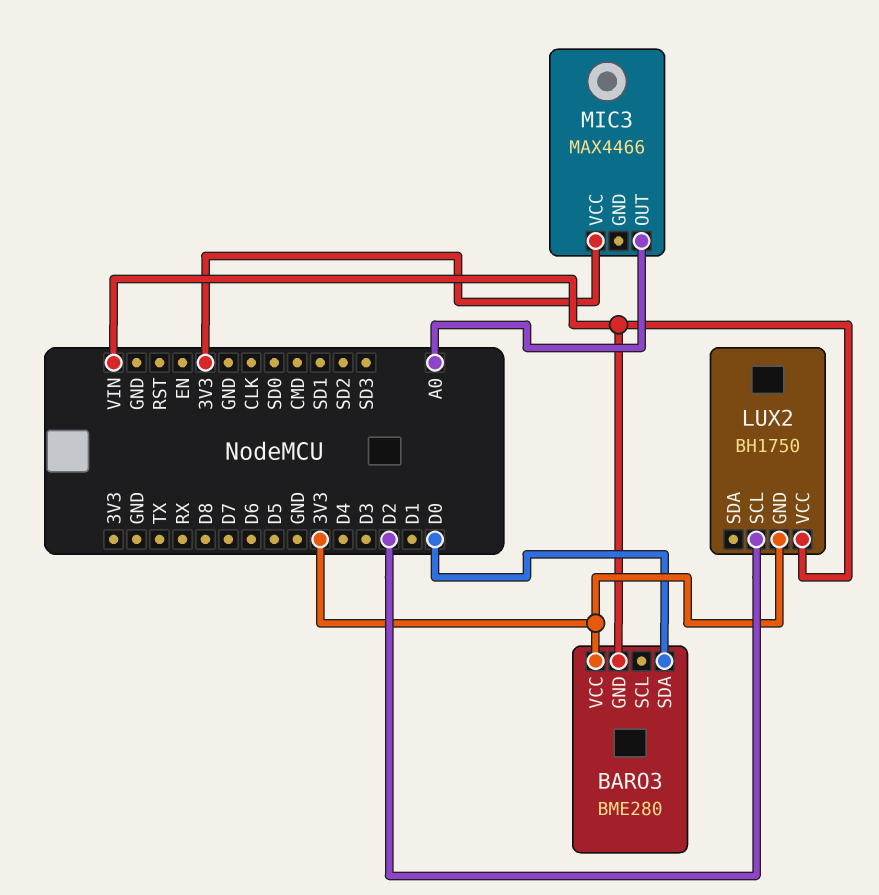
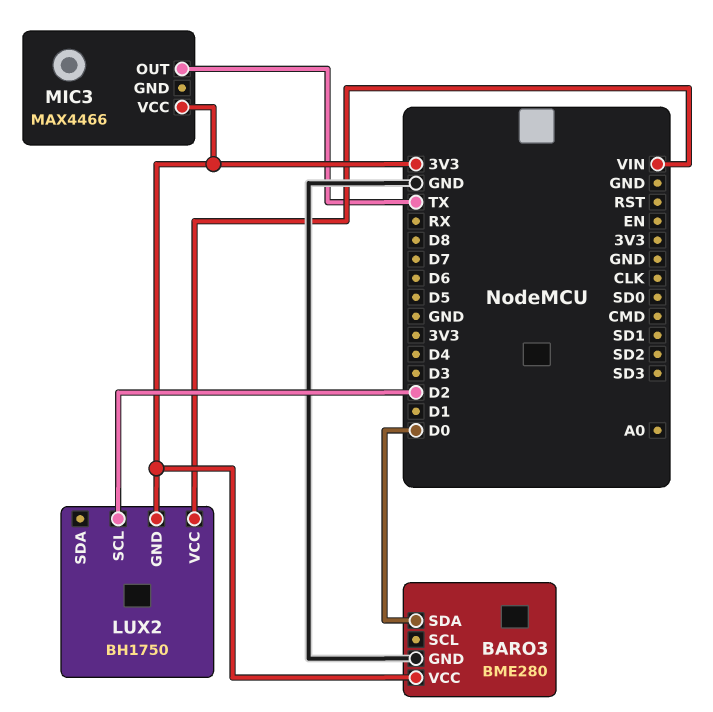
BARO3 pin GND: VIN -> GND
MIC3 pin OUT: A0 -> TX

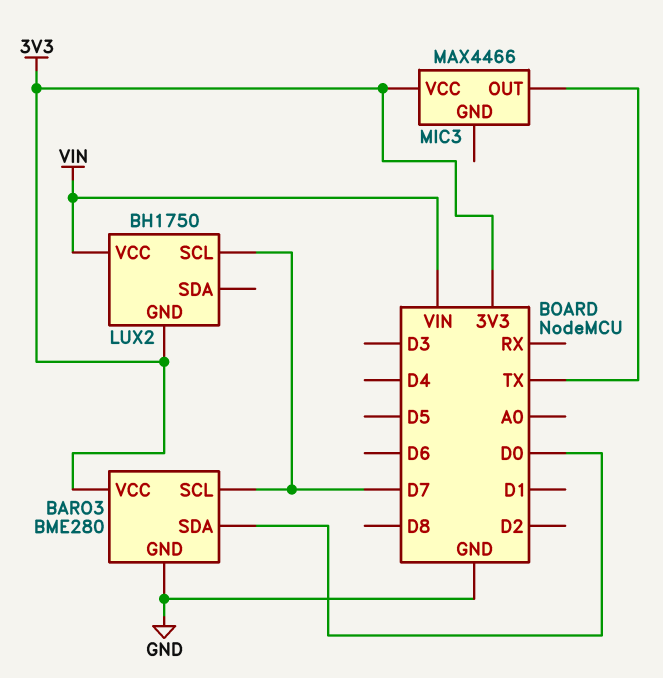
BARO3 pin SCL: none -> D7
LUX2 pin SCL: D2 -> D7

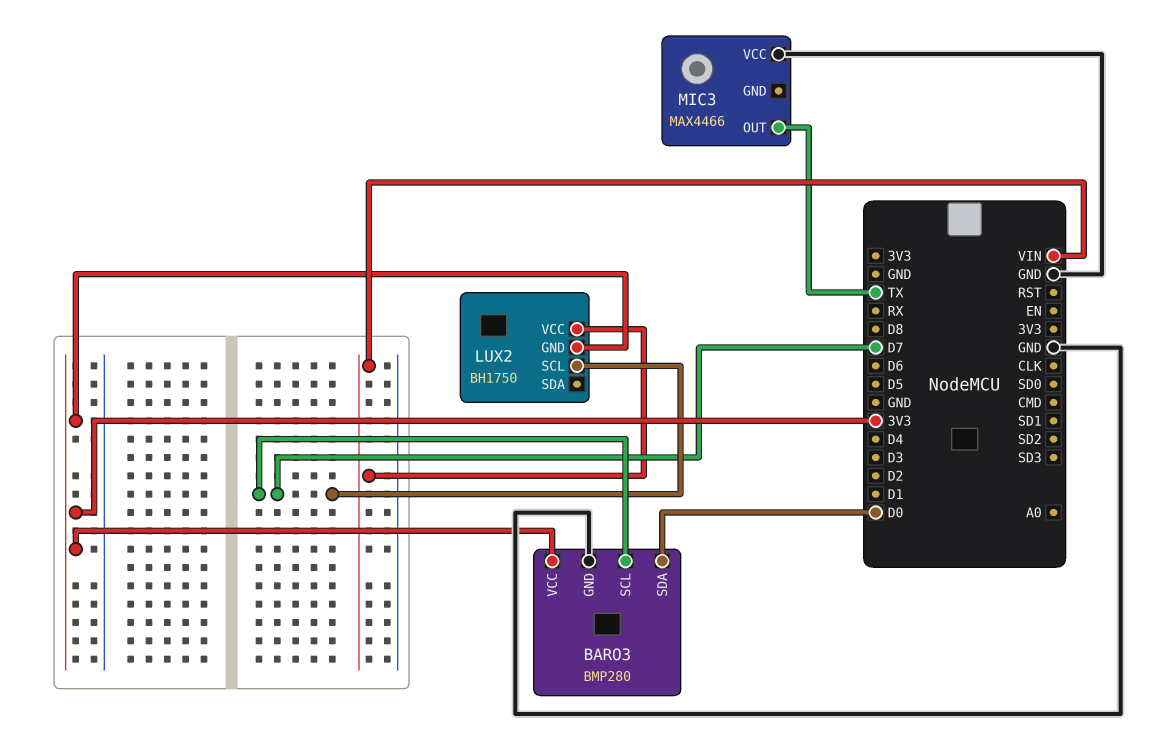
BARO3: BME280 -> BMP280
MIC3 pin VCC: 3V3 -> GND

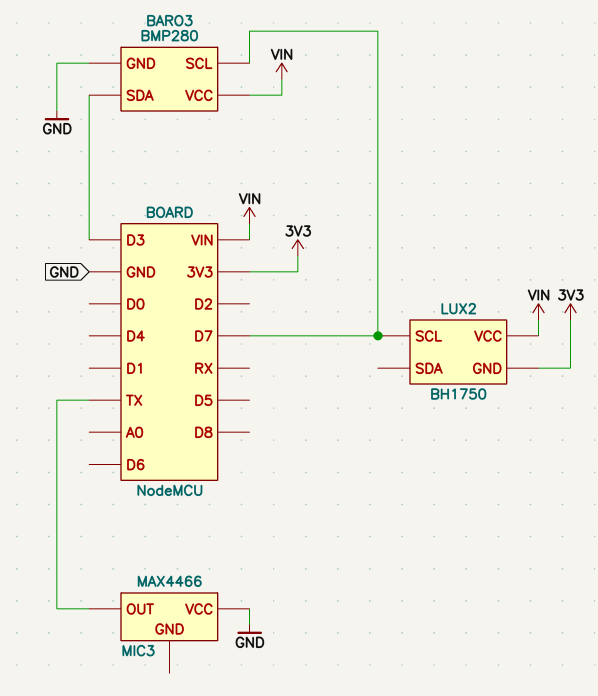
BARO3 pin SDA: D0 -> D3
BARO3 pin VCC: 3V3 -> VIN

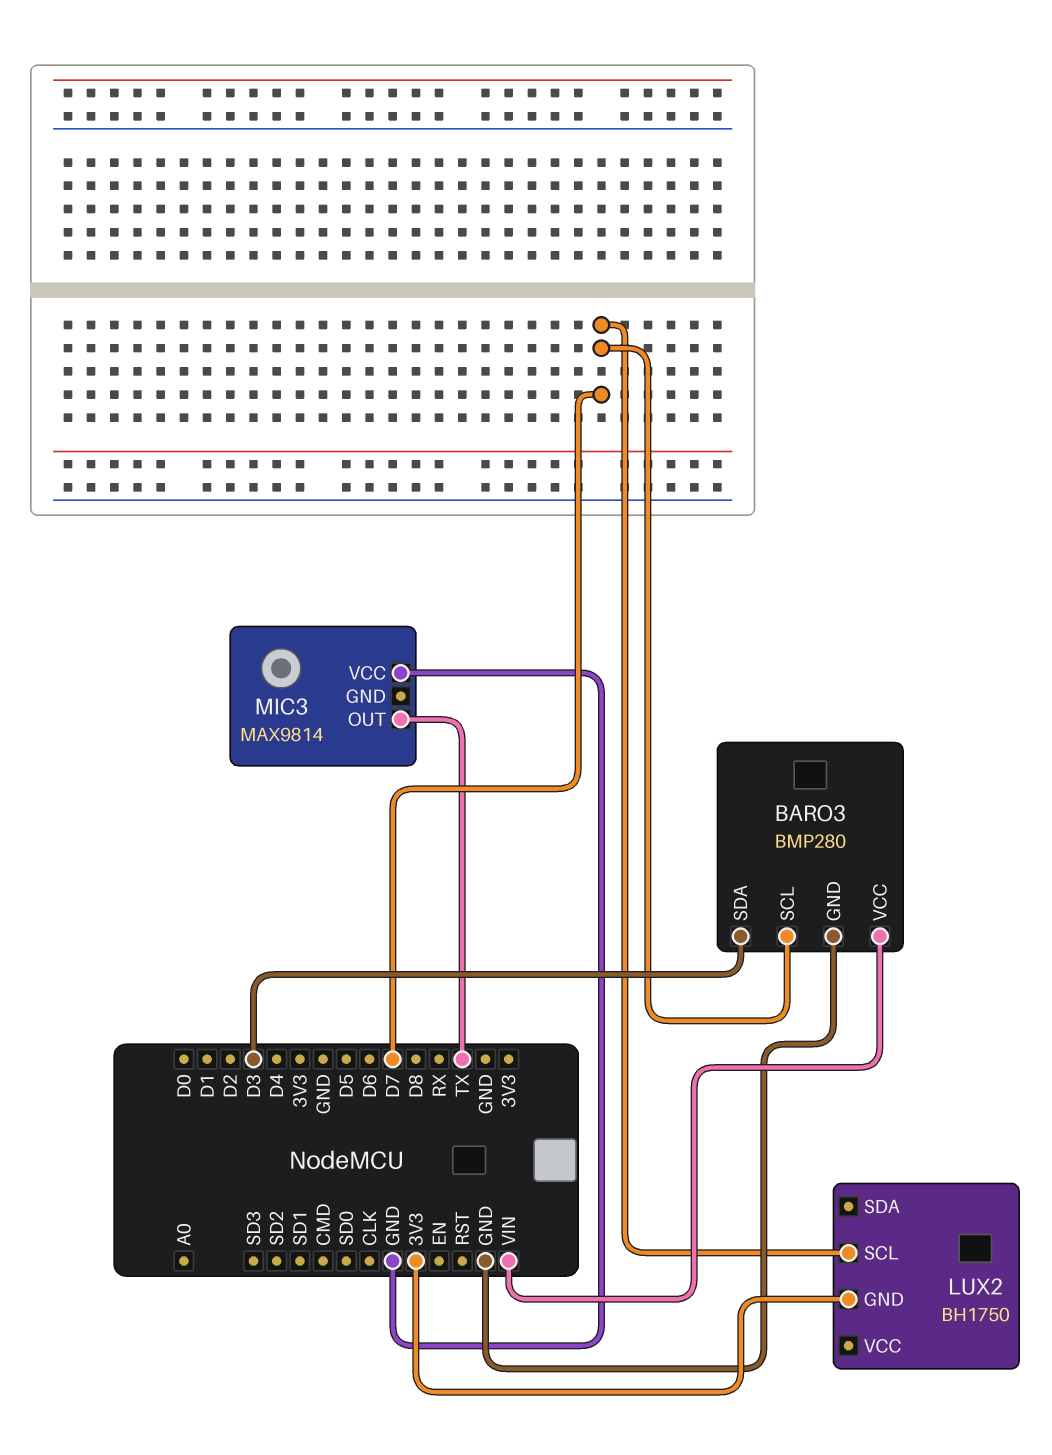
LUX2 pin VCC: VIN -> none
MIC3: MAX4466 -> MAX9814

